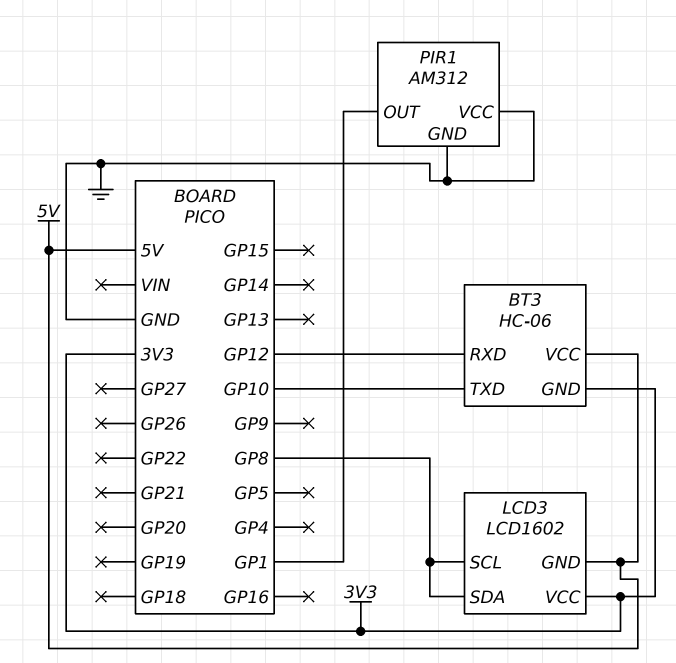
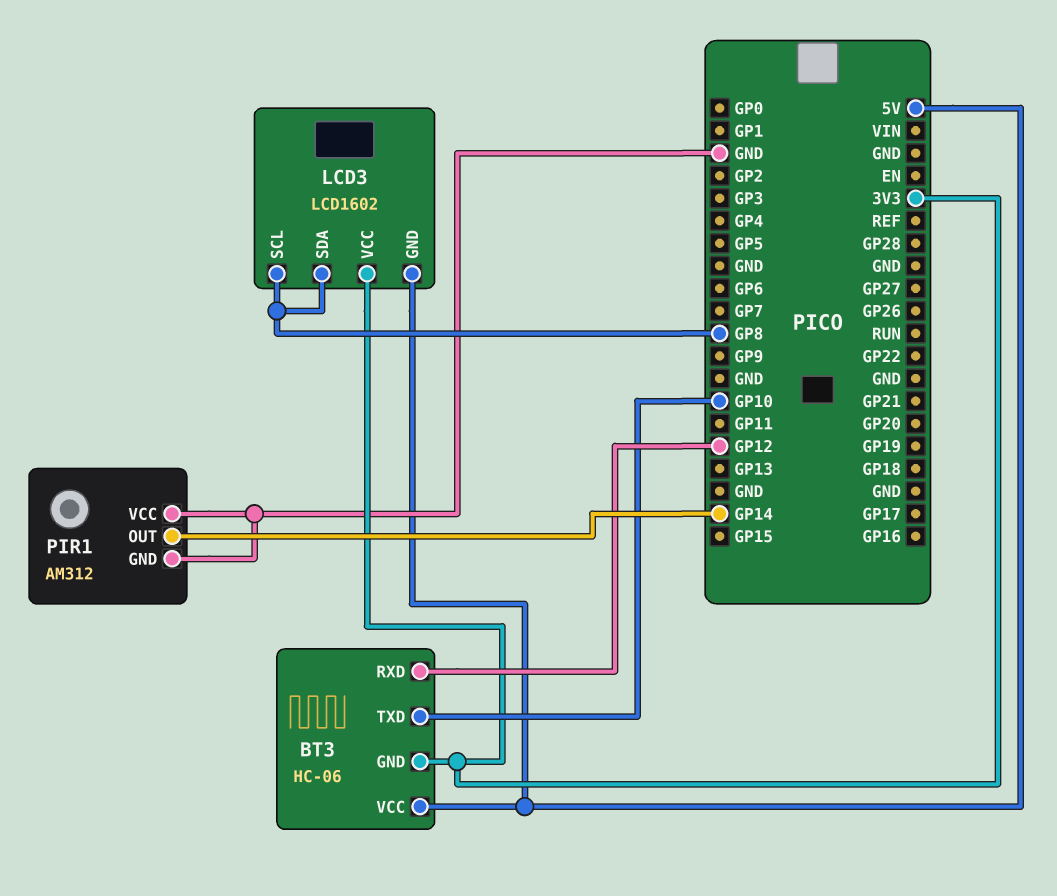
PIR1 pin OUT: GP1 -> GP14

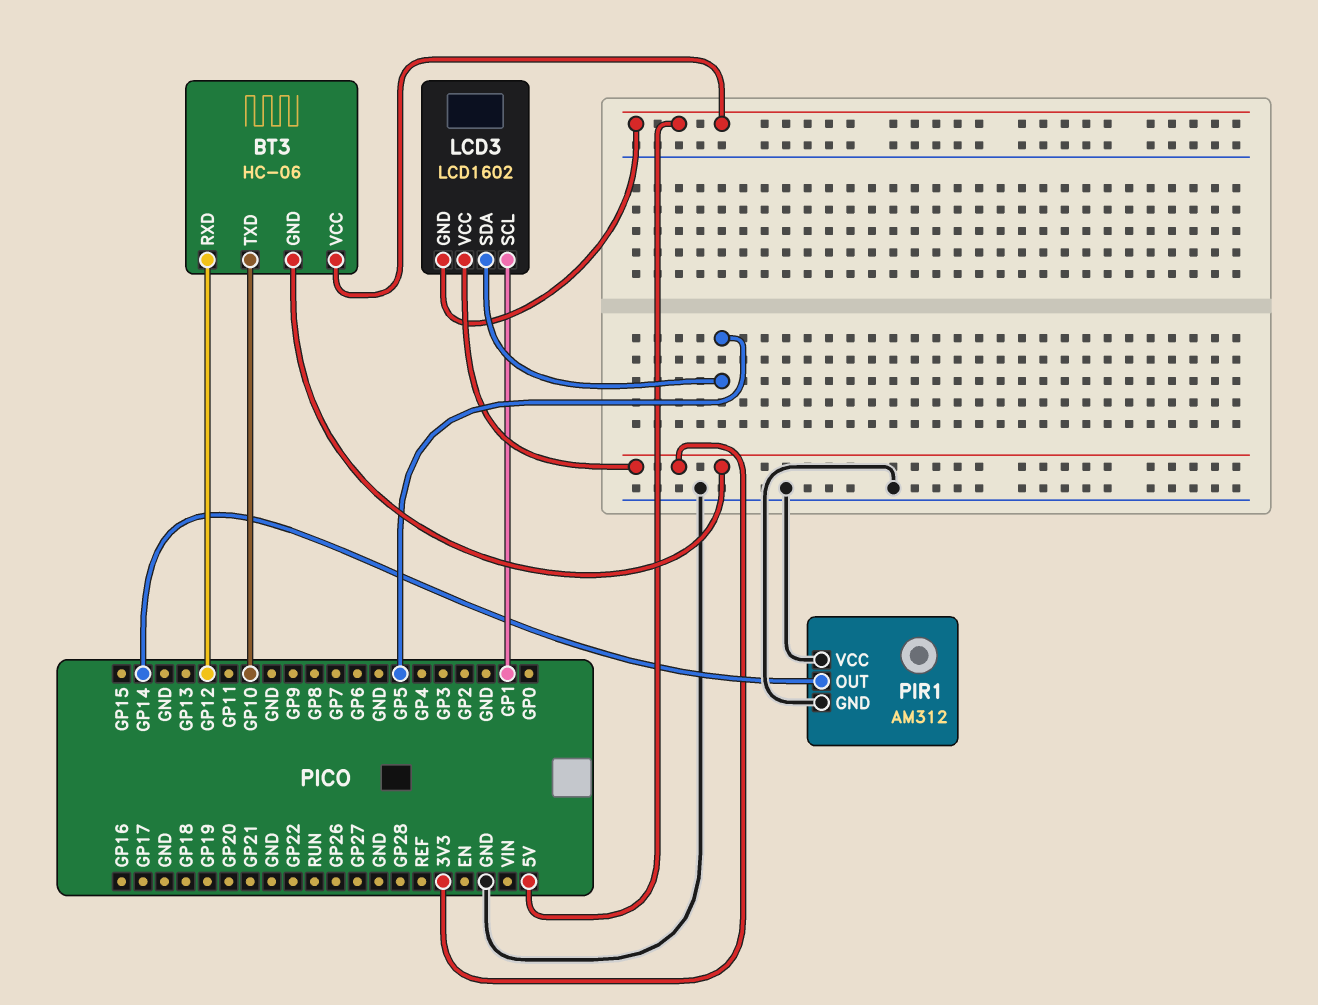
LCD3 pin SCL: GP8 -> GP1
LCD3 pin SDA: GP8 -> GP5

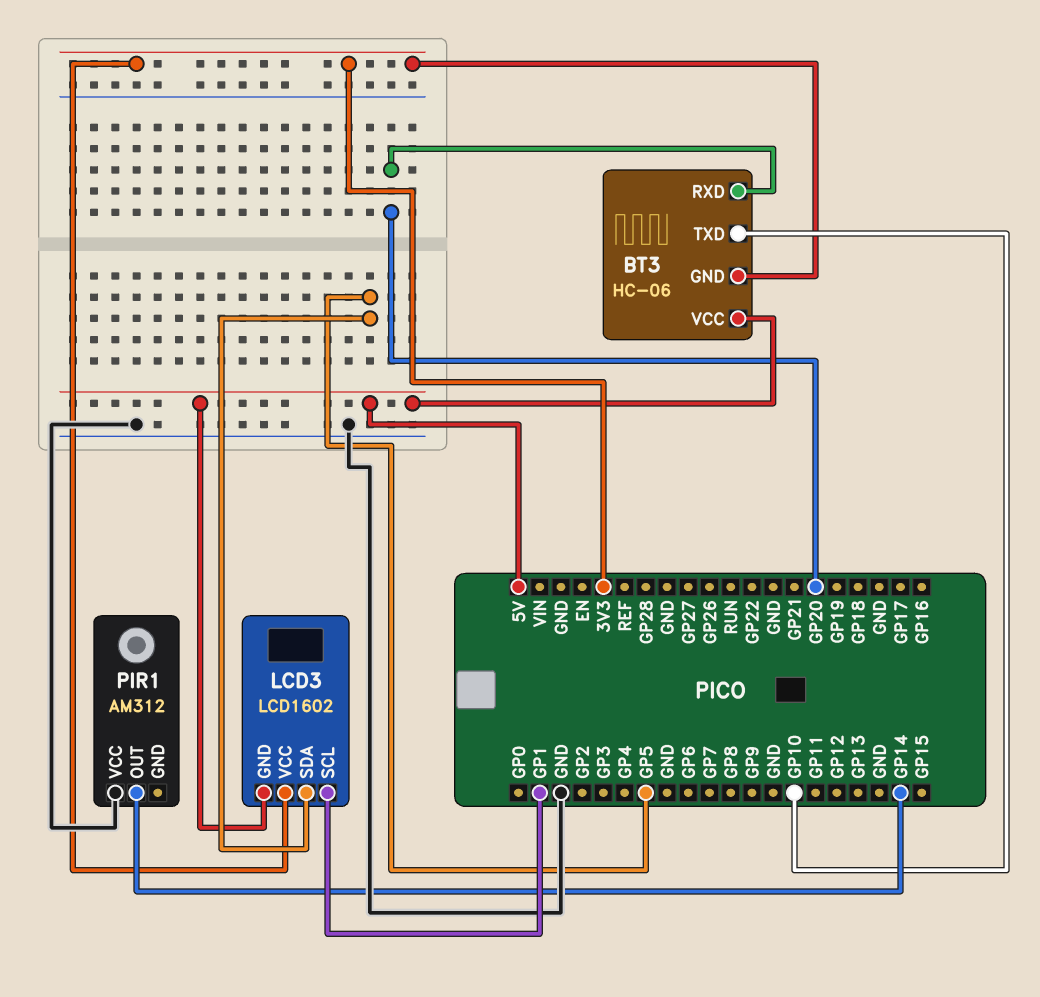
BT3 pin RXD: GP12 -> GP20
PIR1 pin GND: GND -> none

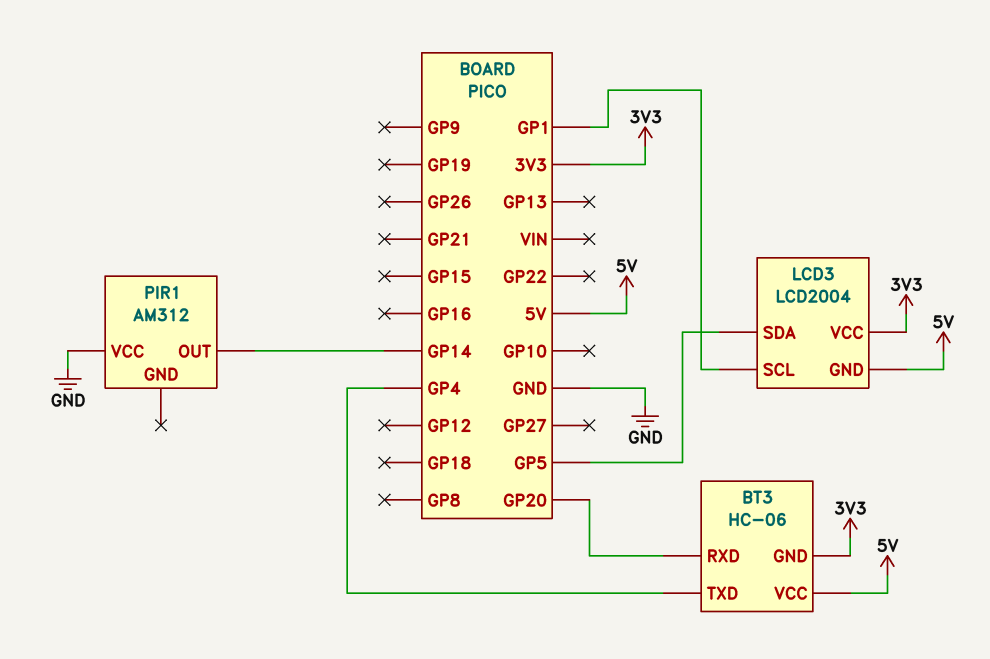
BT3 pin TXD: GP10 -> GP4
LCD3: LCD1602 -> LCD2004

